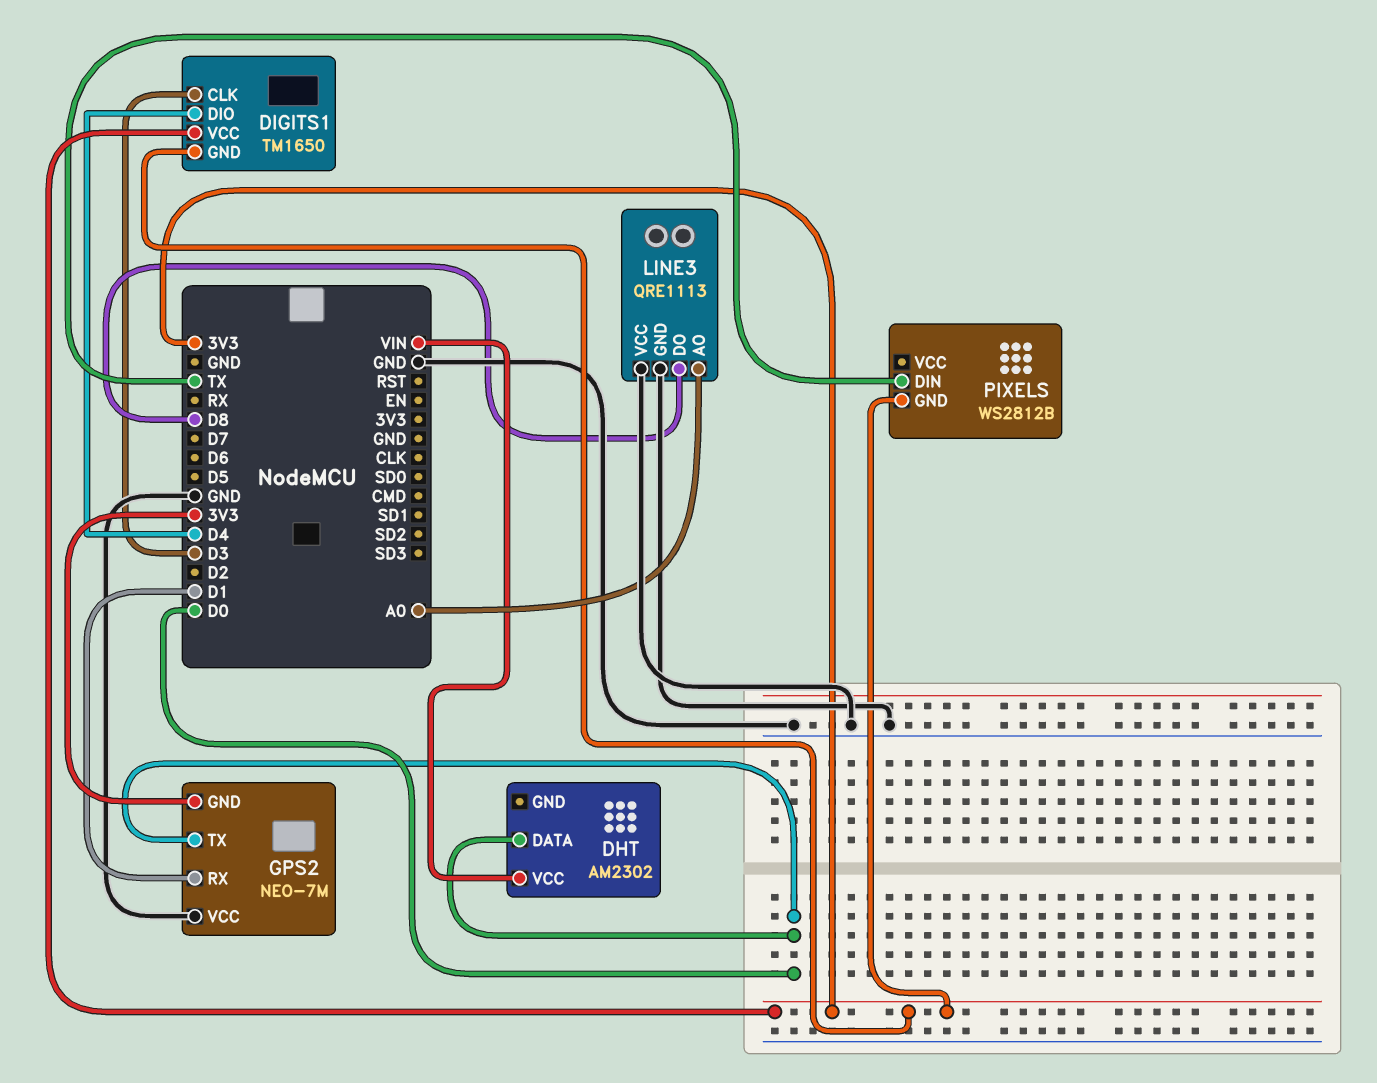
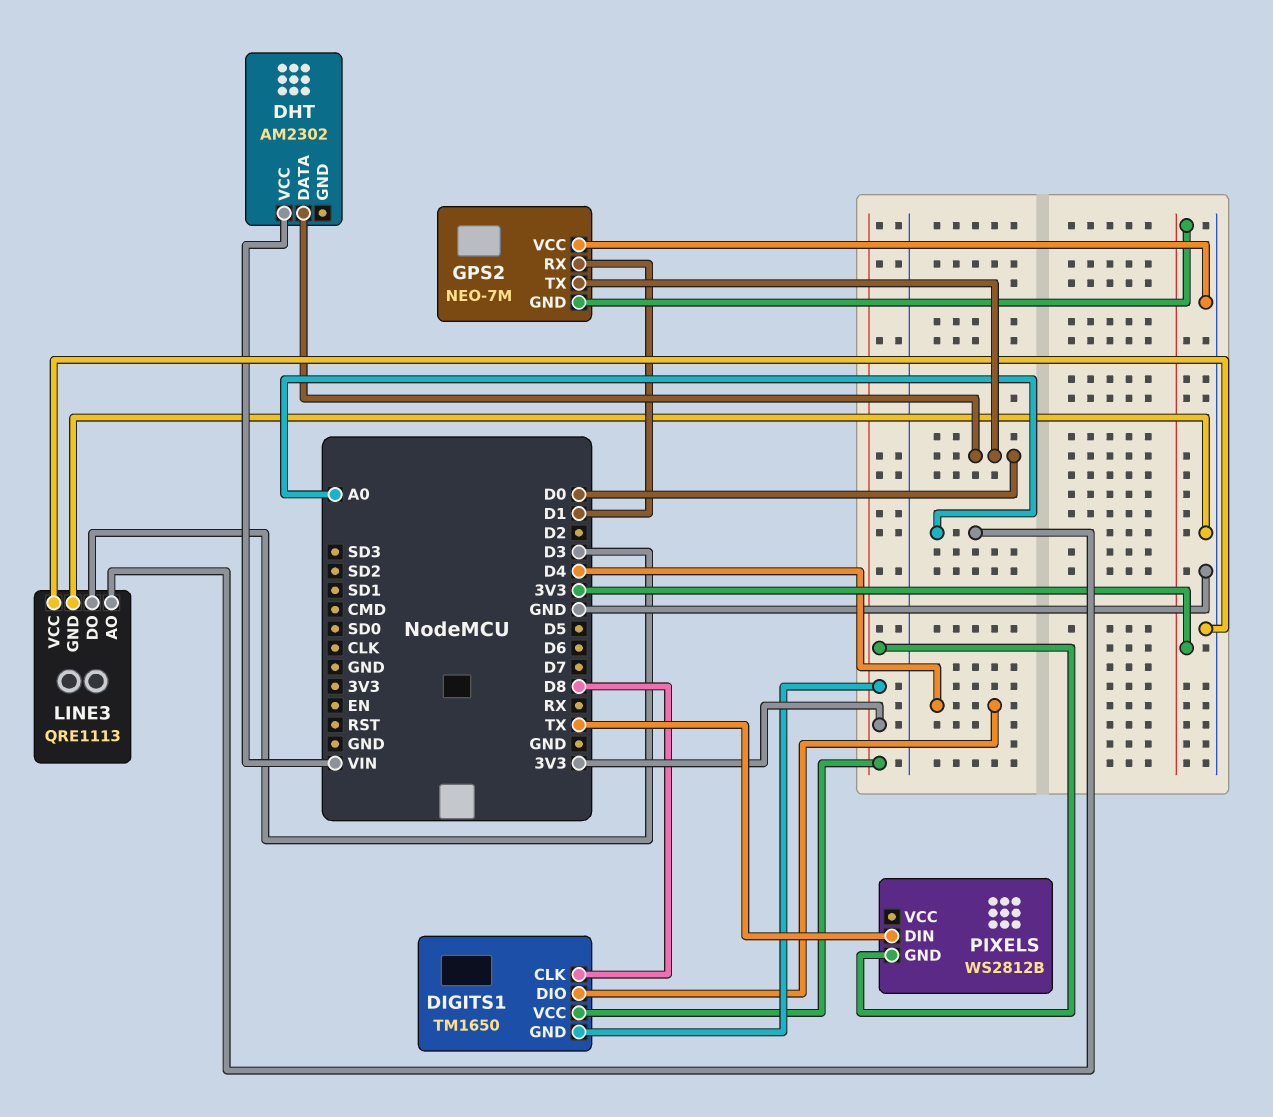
DIGITS1 pin CLK: D3 -> D8
LINE3 pin DO: D8 -> D3

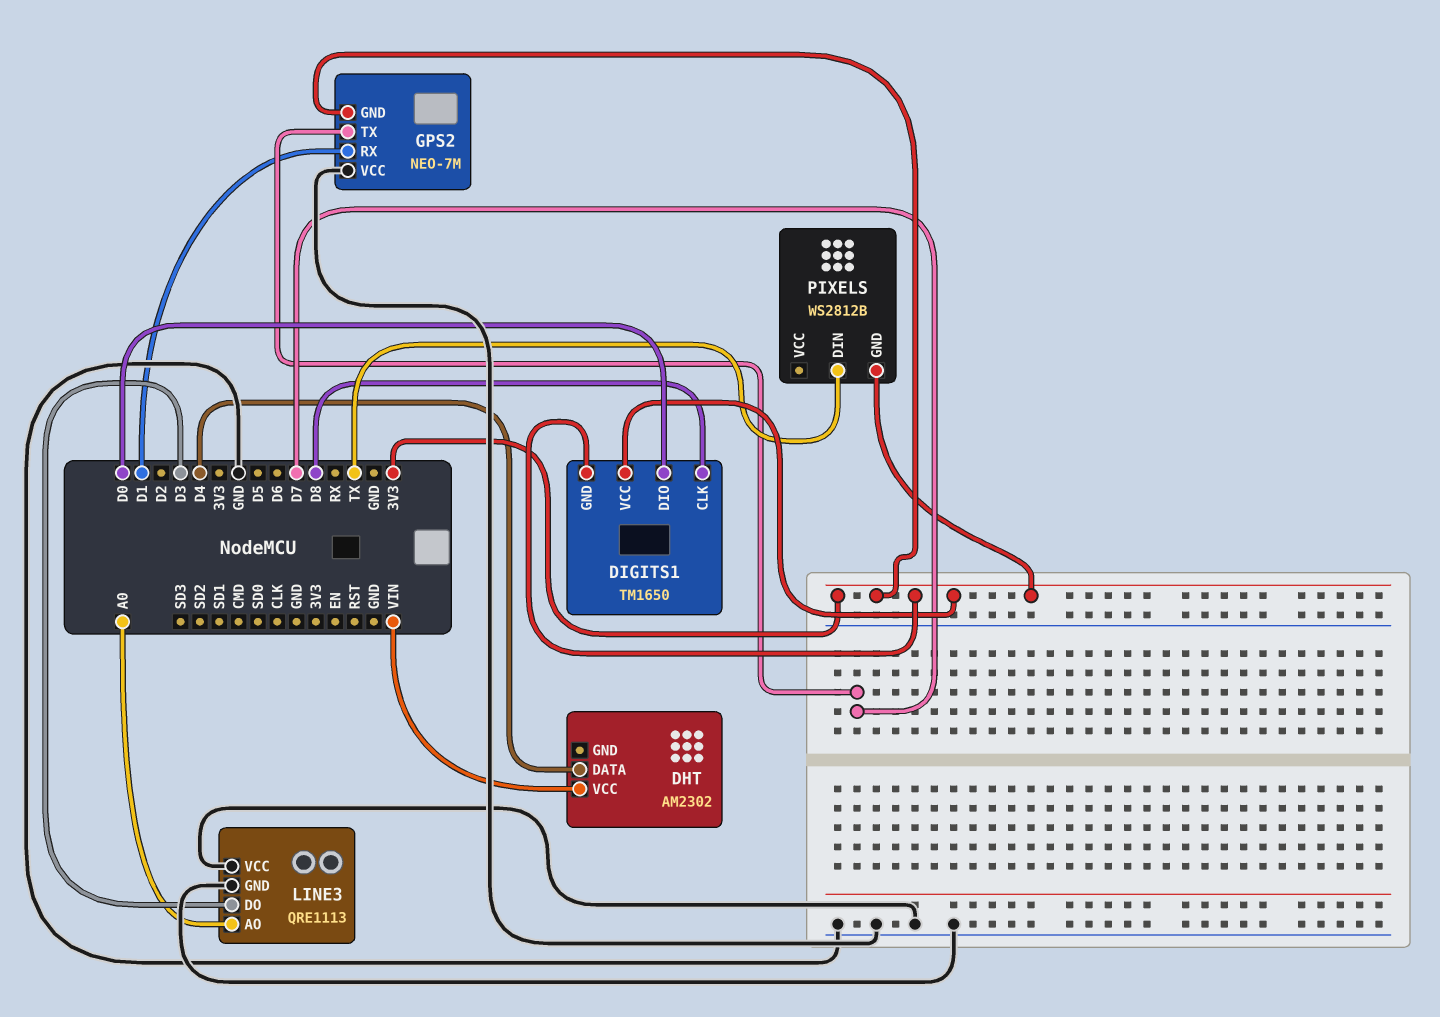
DHT pin DATA: D0 -> D4
DIGITS1 pin DIO: D4 -> D0
GPS2 pin TX: D0 -> D7

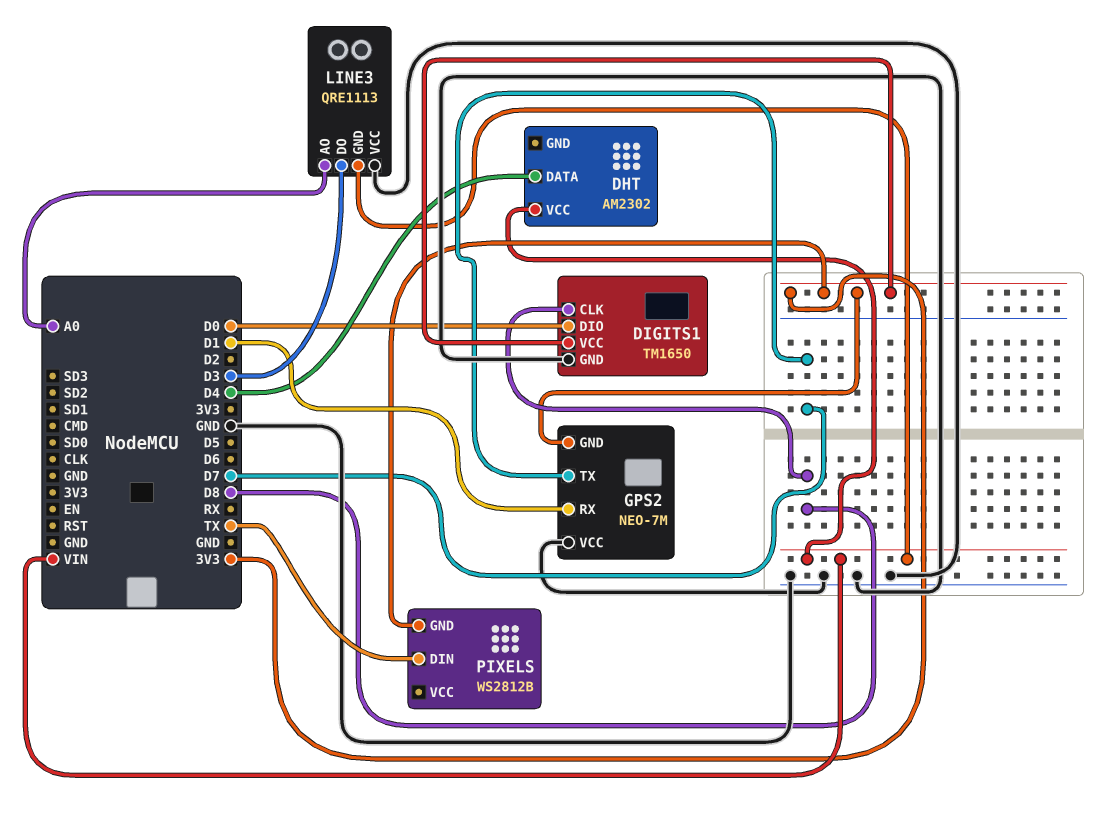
DIGITS1 pin GND: 3V3 -> GND
LINE3 pin GND: GND -> VIN

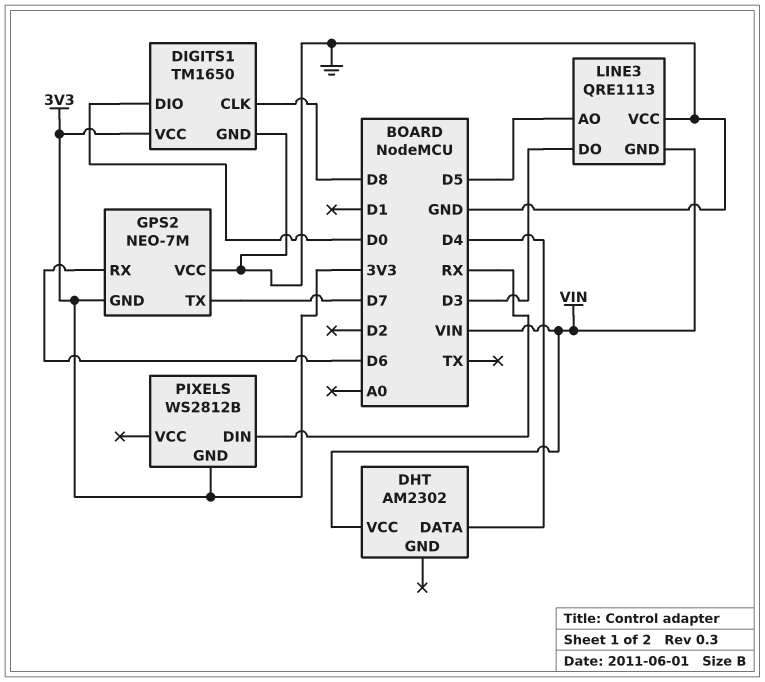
GPS2 pin RX: D1 -> D6
LINE3 pin AO: A0 -> D5
PIXELS pin DIN: TX -> RX

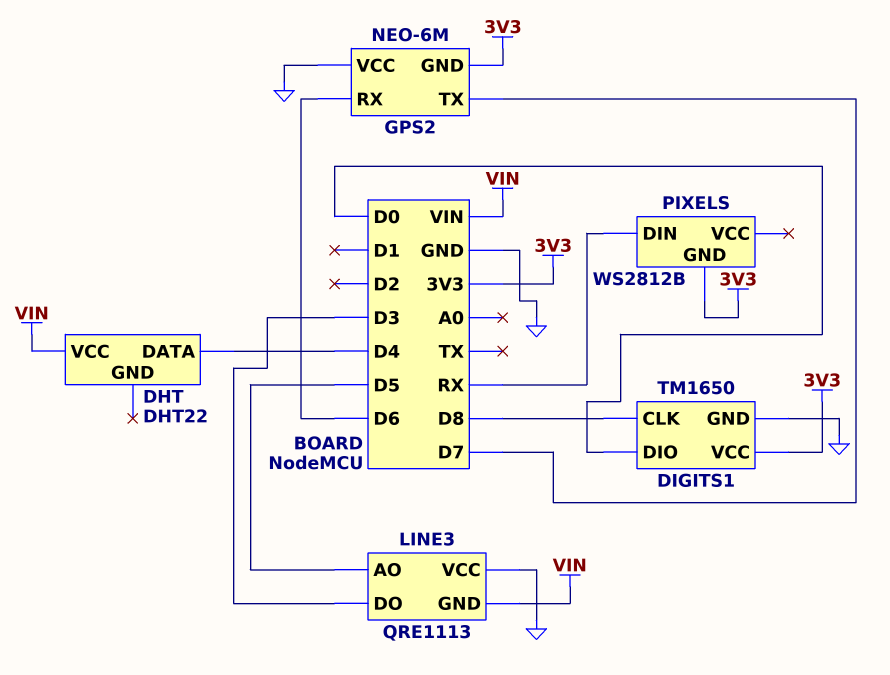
DHT: AM2302 -> DHT22
GPS2: NEO-7M -> NEO-6M

